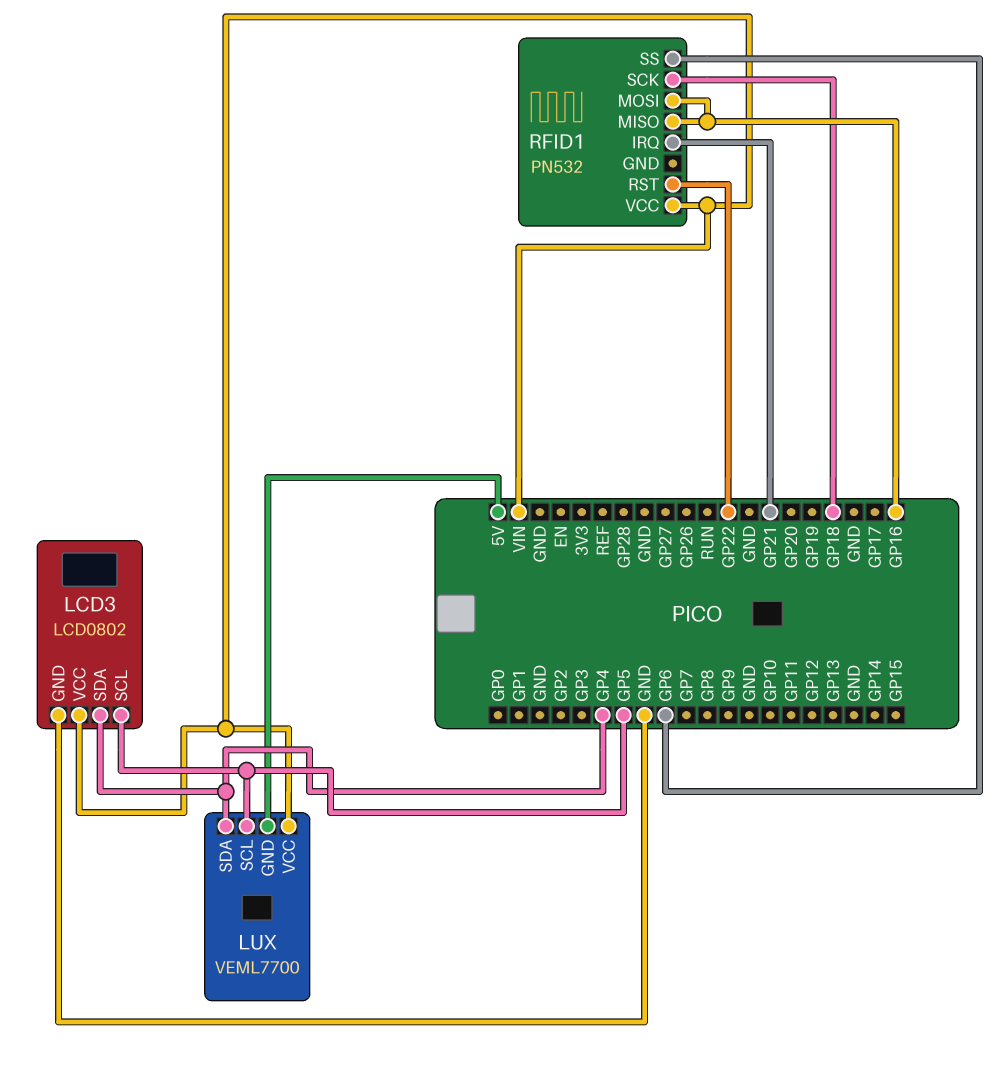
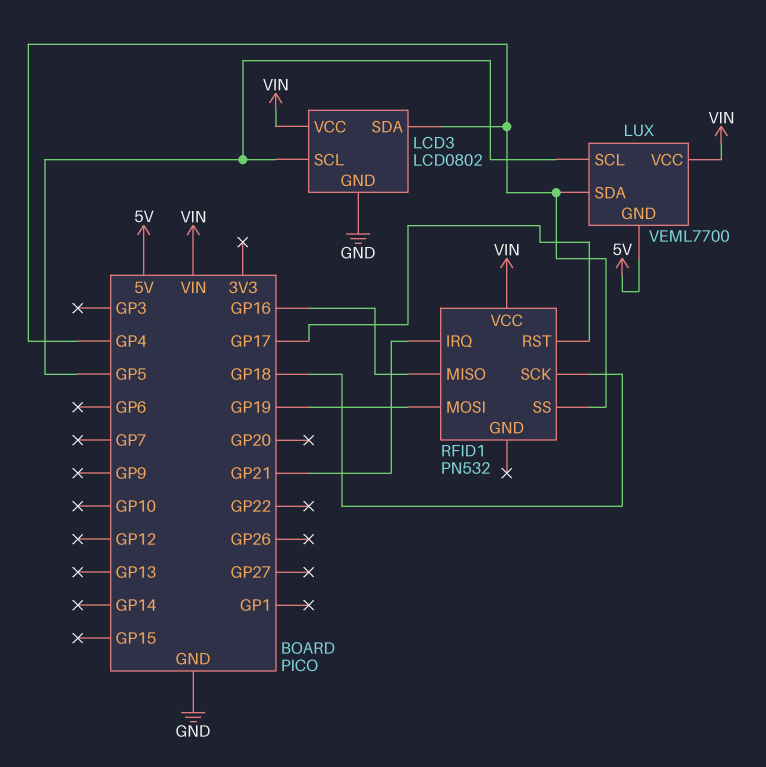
RFID1 pin MOSI: GP16 -> GP19
RFID1 pin RST: GP22 -> GP17
RFID1 pin SS: GP6 -> GP4

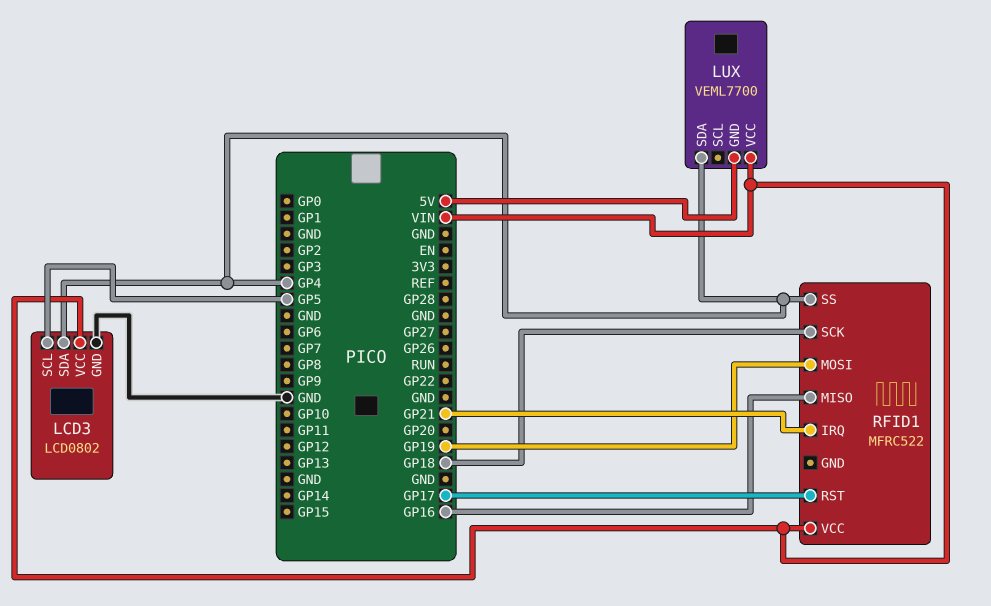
LUX pin SCL: GP5 -> none
RFID1: PN532 -> MFRC522

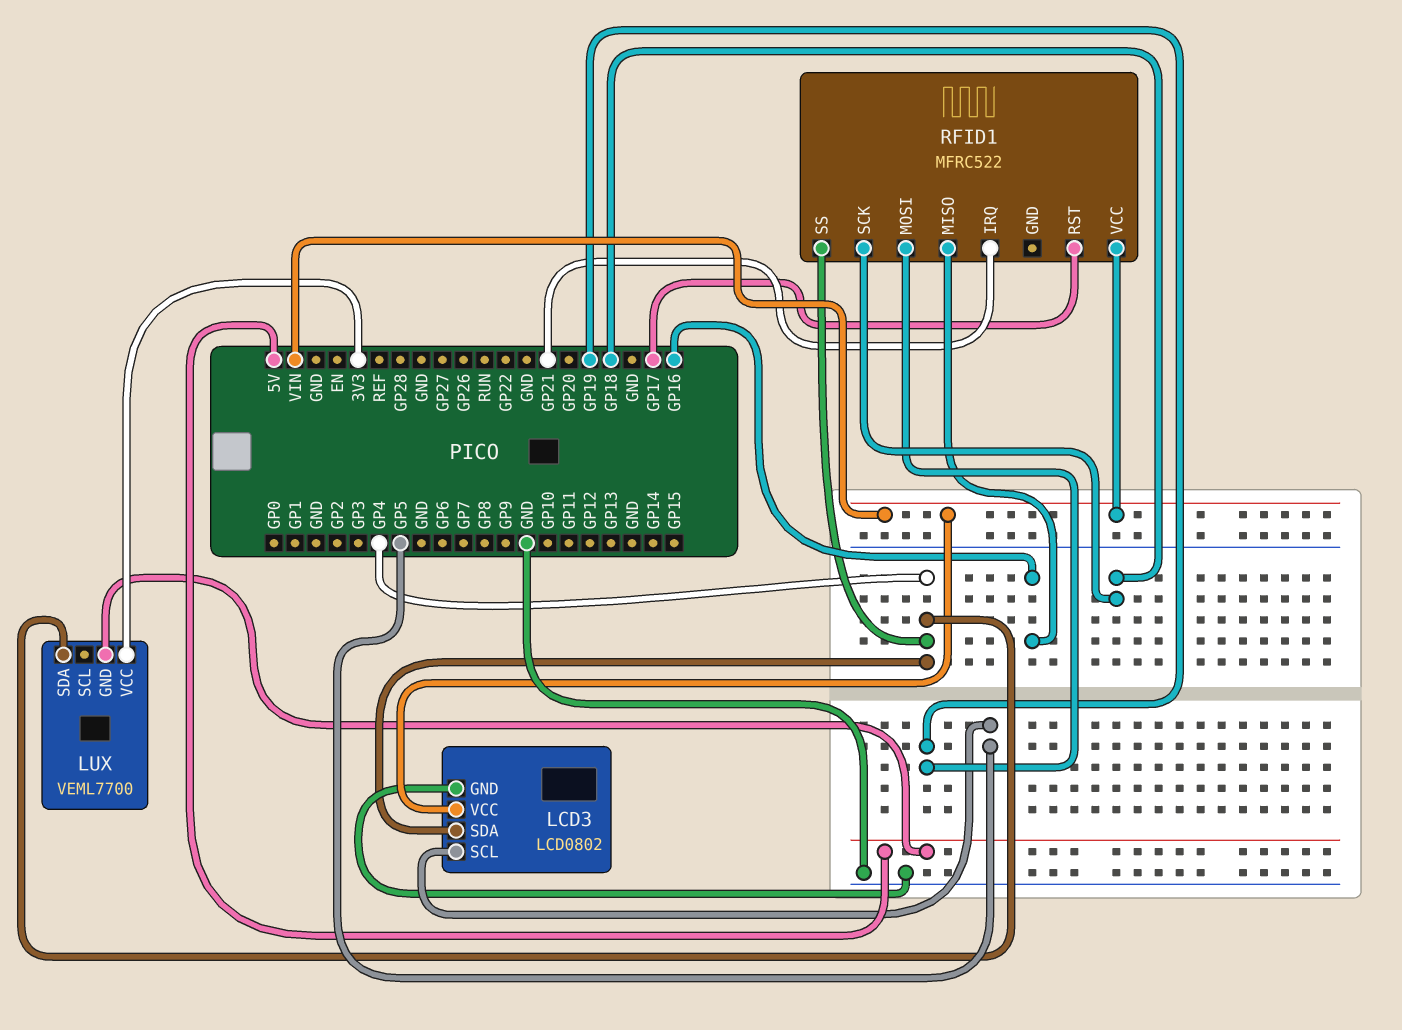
LUX pin VCC: VIN -> 3V3

